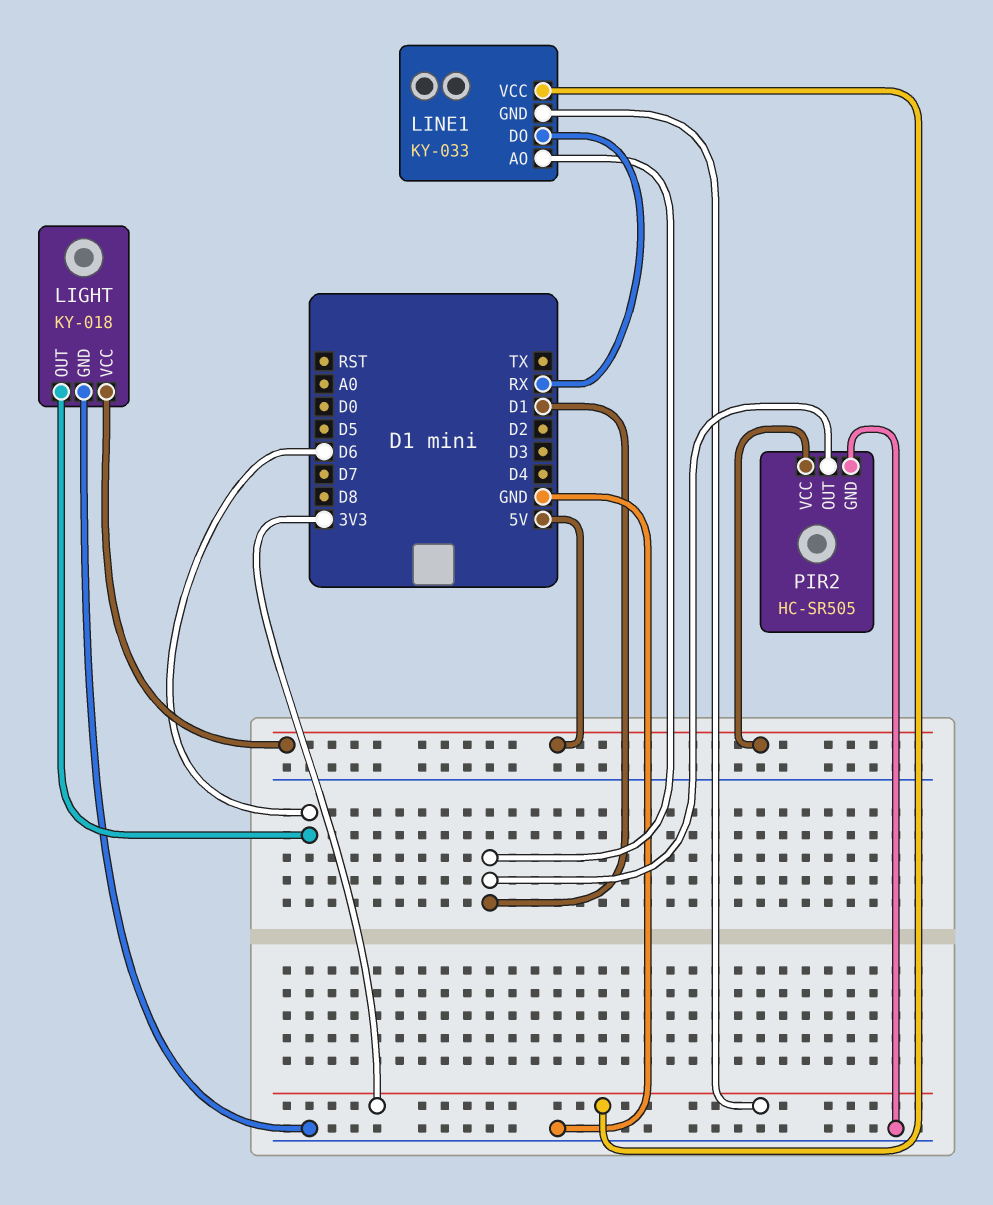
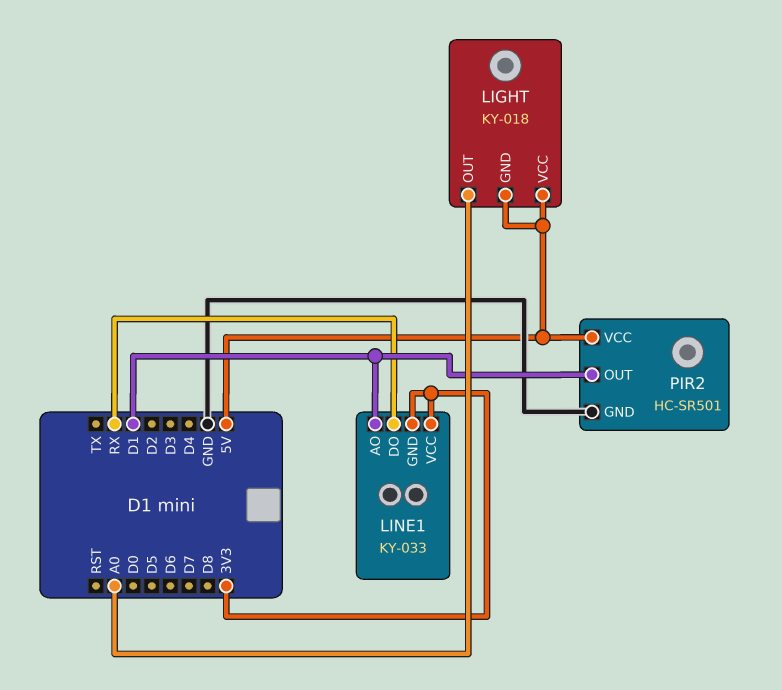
LIGHT pin GND: GND -> 5V
LIGHT pin OUT: D6 -> A0
PIR2: HC-SR505 -> HC-SR501

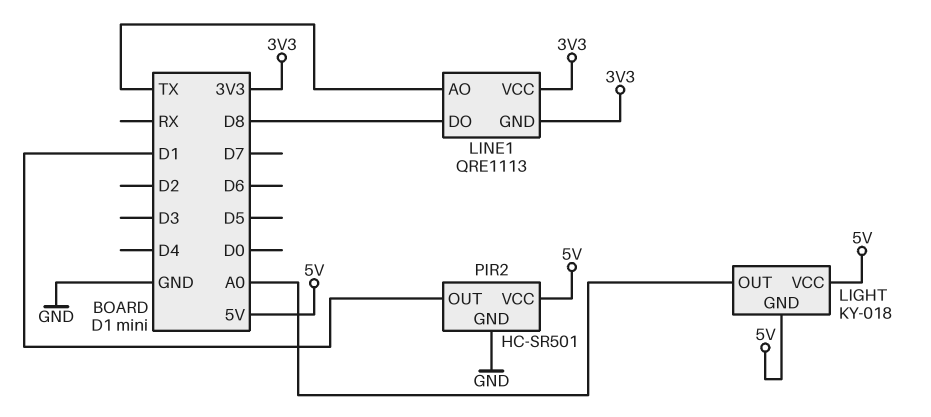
LINE1: KY-033 -> QRE1113
LINE1 pin AO: D1 -> TX
LINE1 pin DO: RX -> D8

